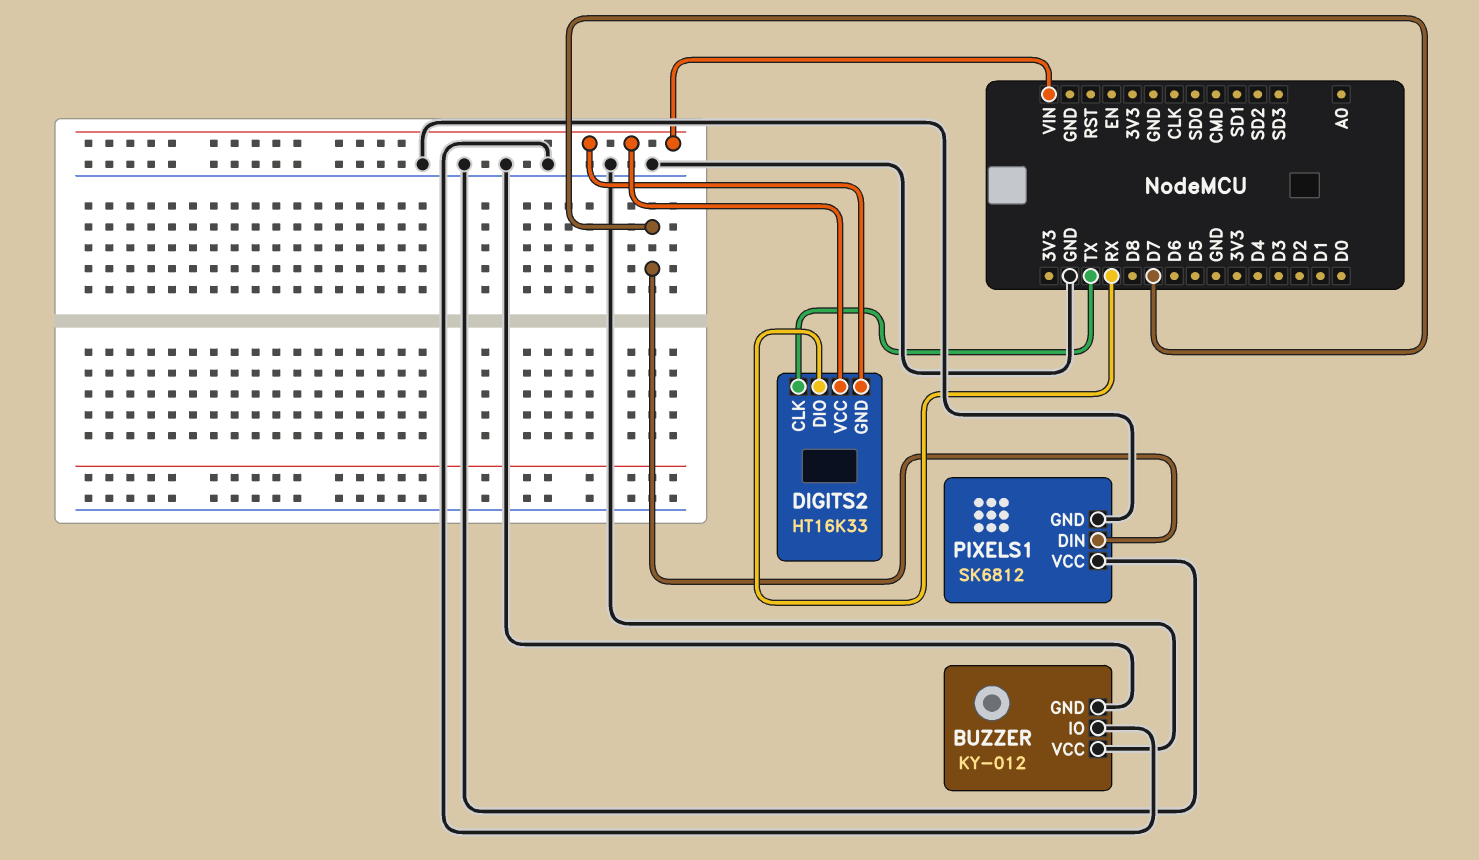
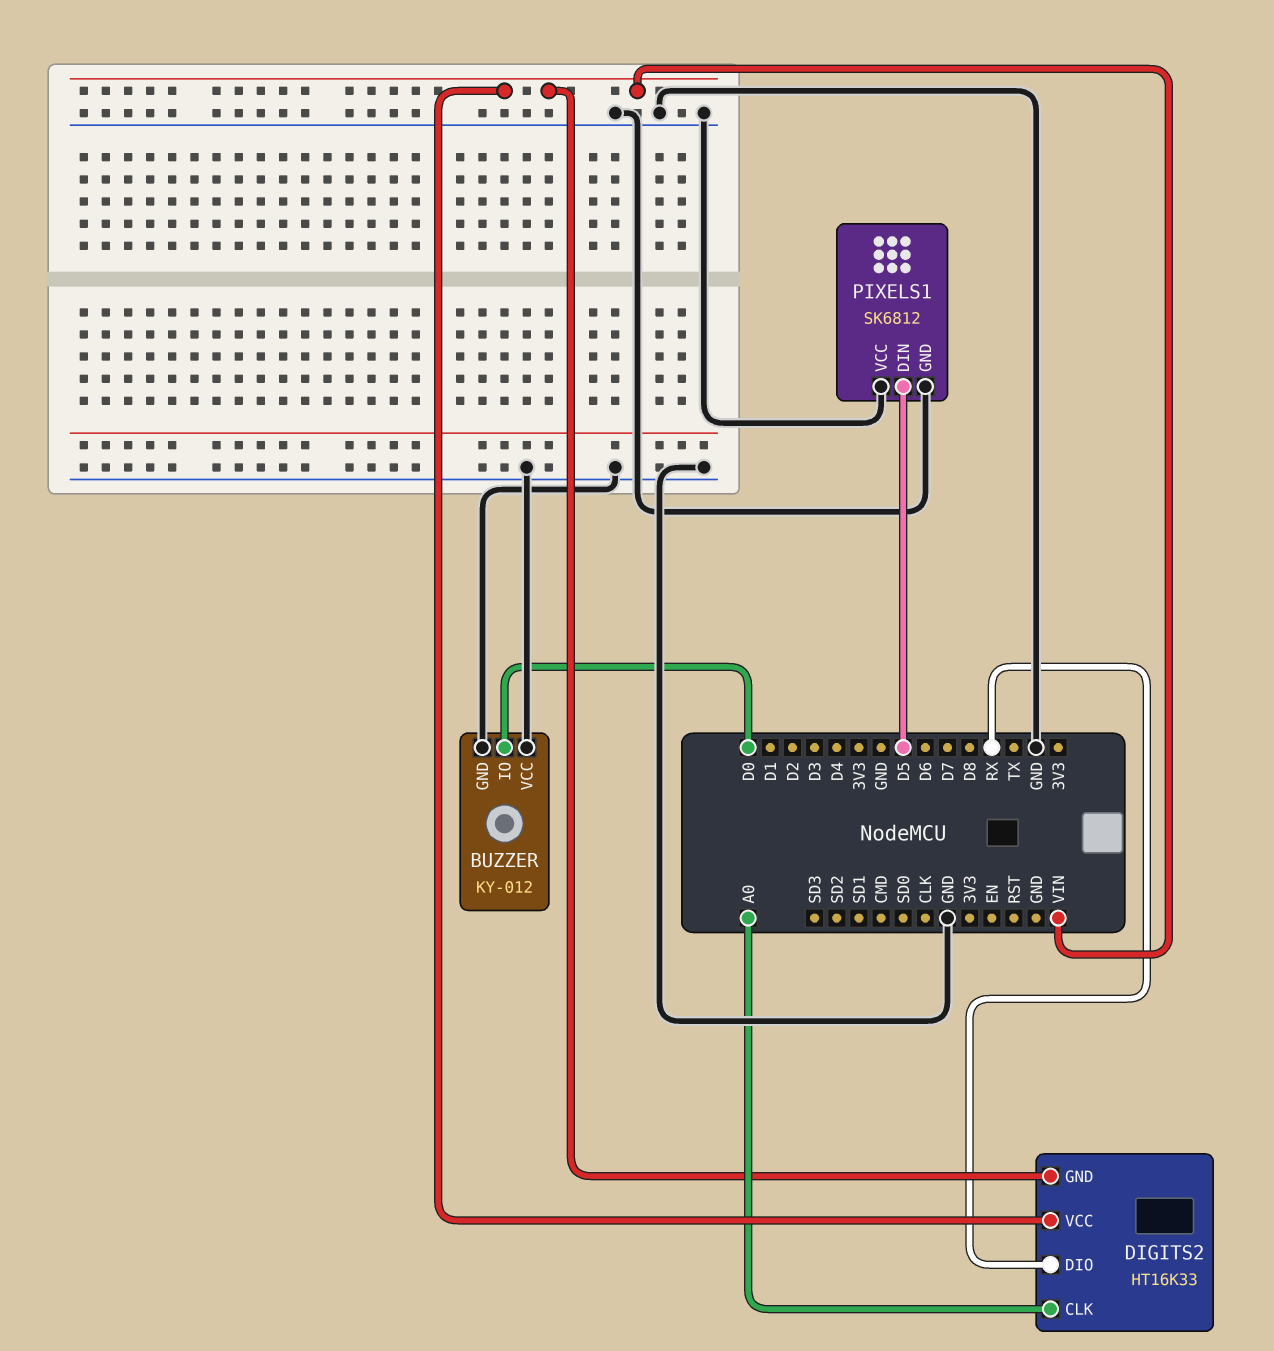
BUZZER pin IO: GND -> D0
DIGITS2 pin CLK: TX -> A0
PIXELS1 pin DIN: D7 -> D5

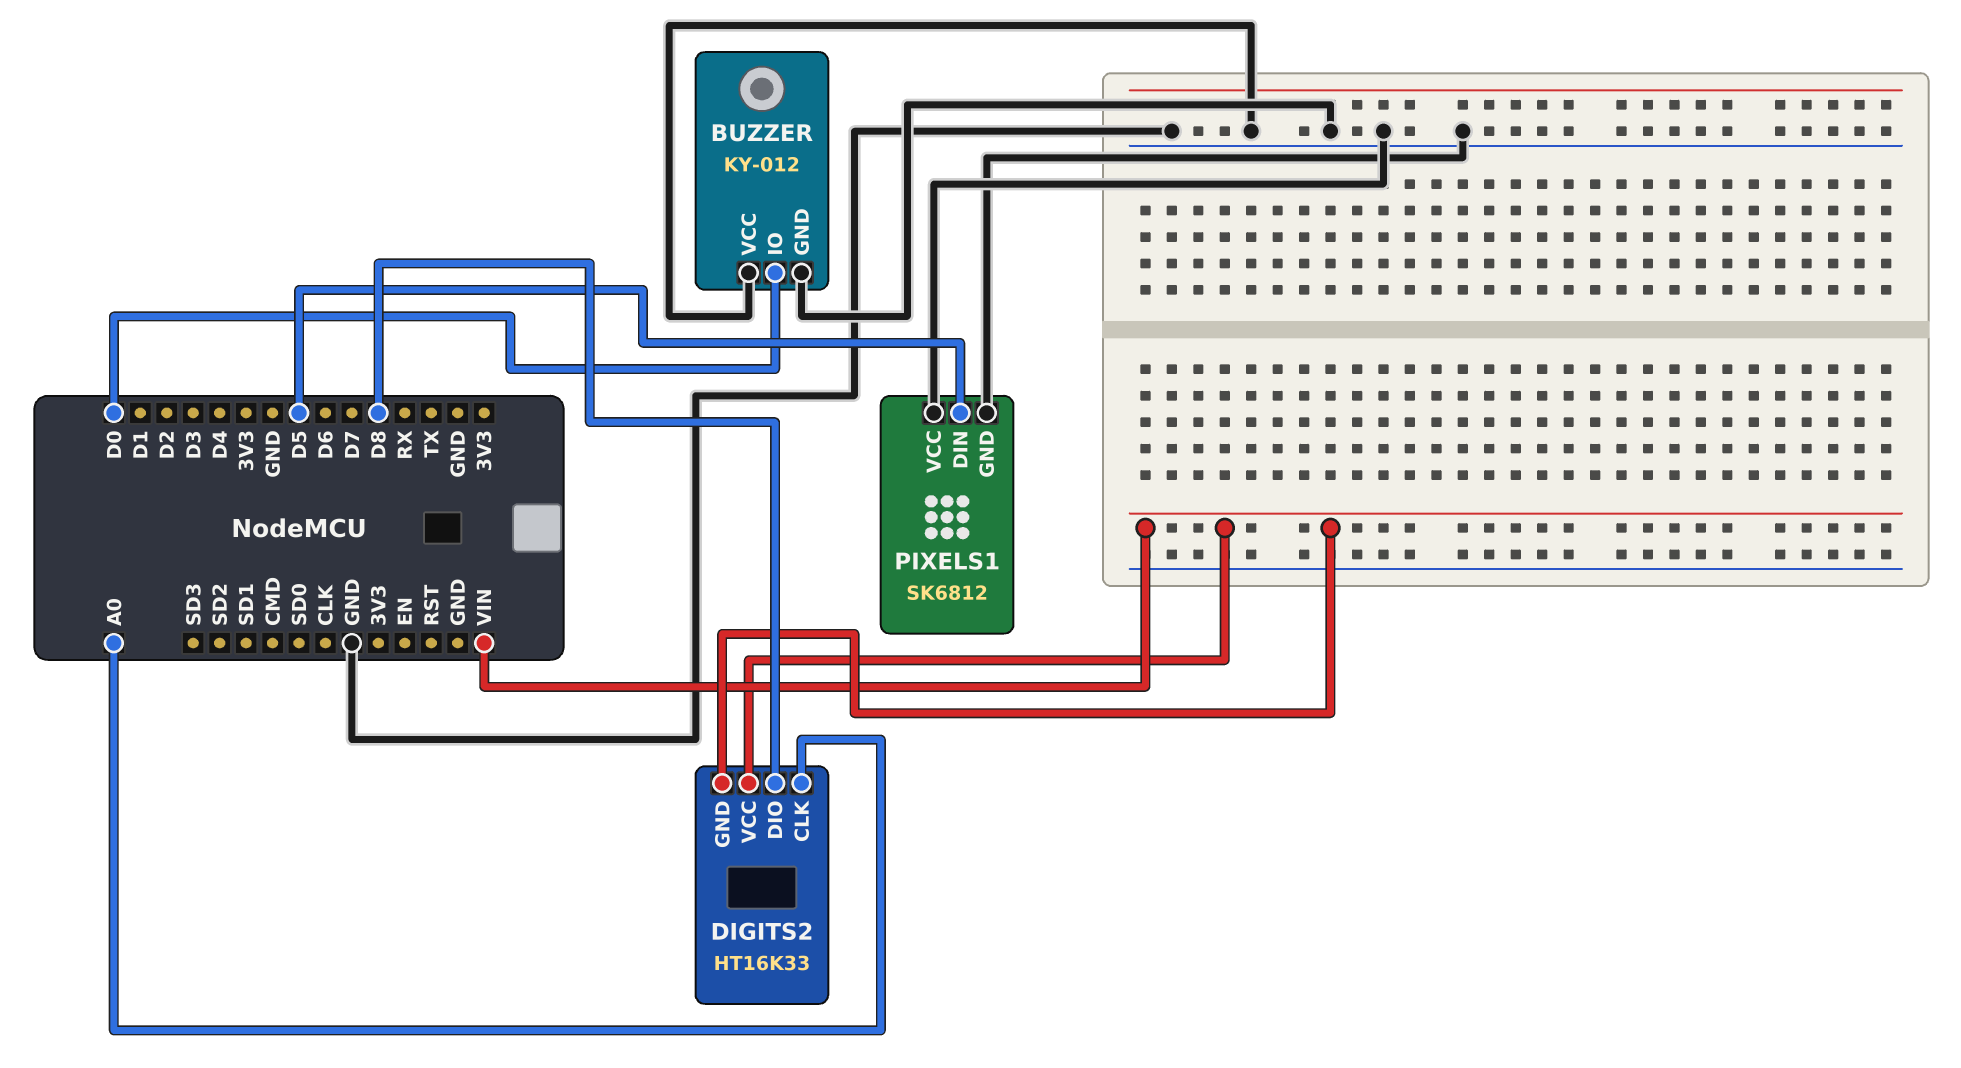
DIGITS2 pin DIO: RX -> D8

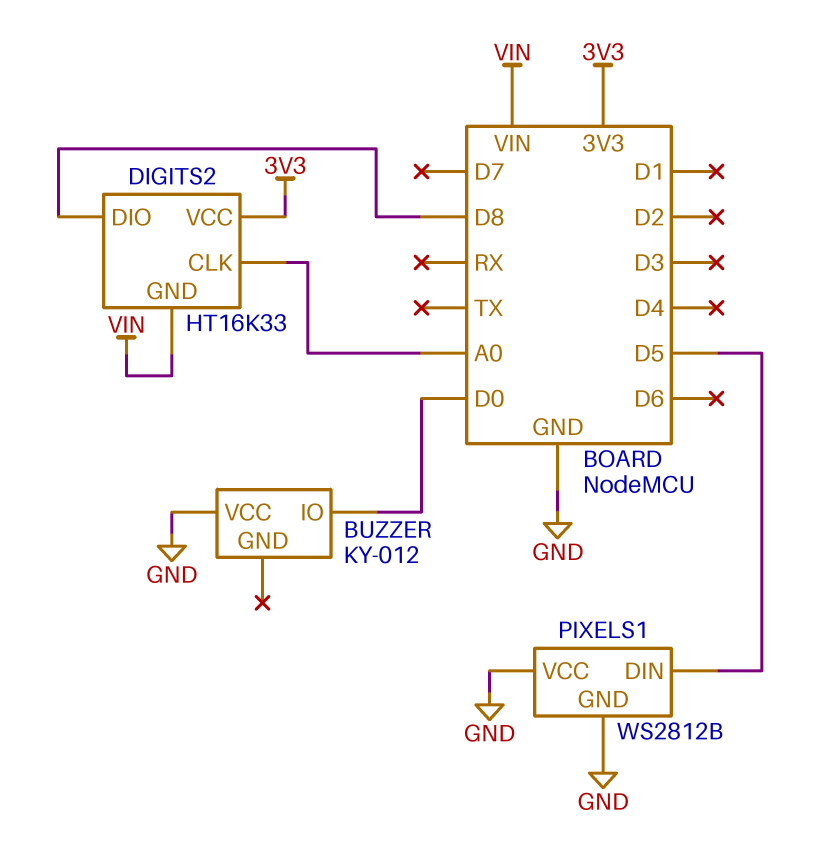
BUZZER pin GND: GND -> none
DIGITS2 pin VCC: VIN -> 3V3
PIXELS1: SK6812 -> WS2812B

